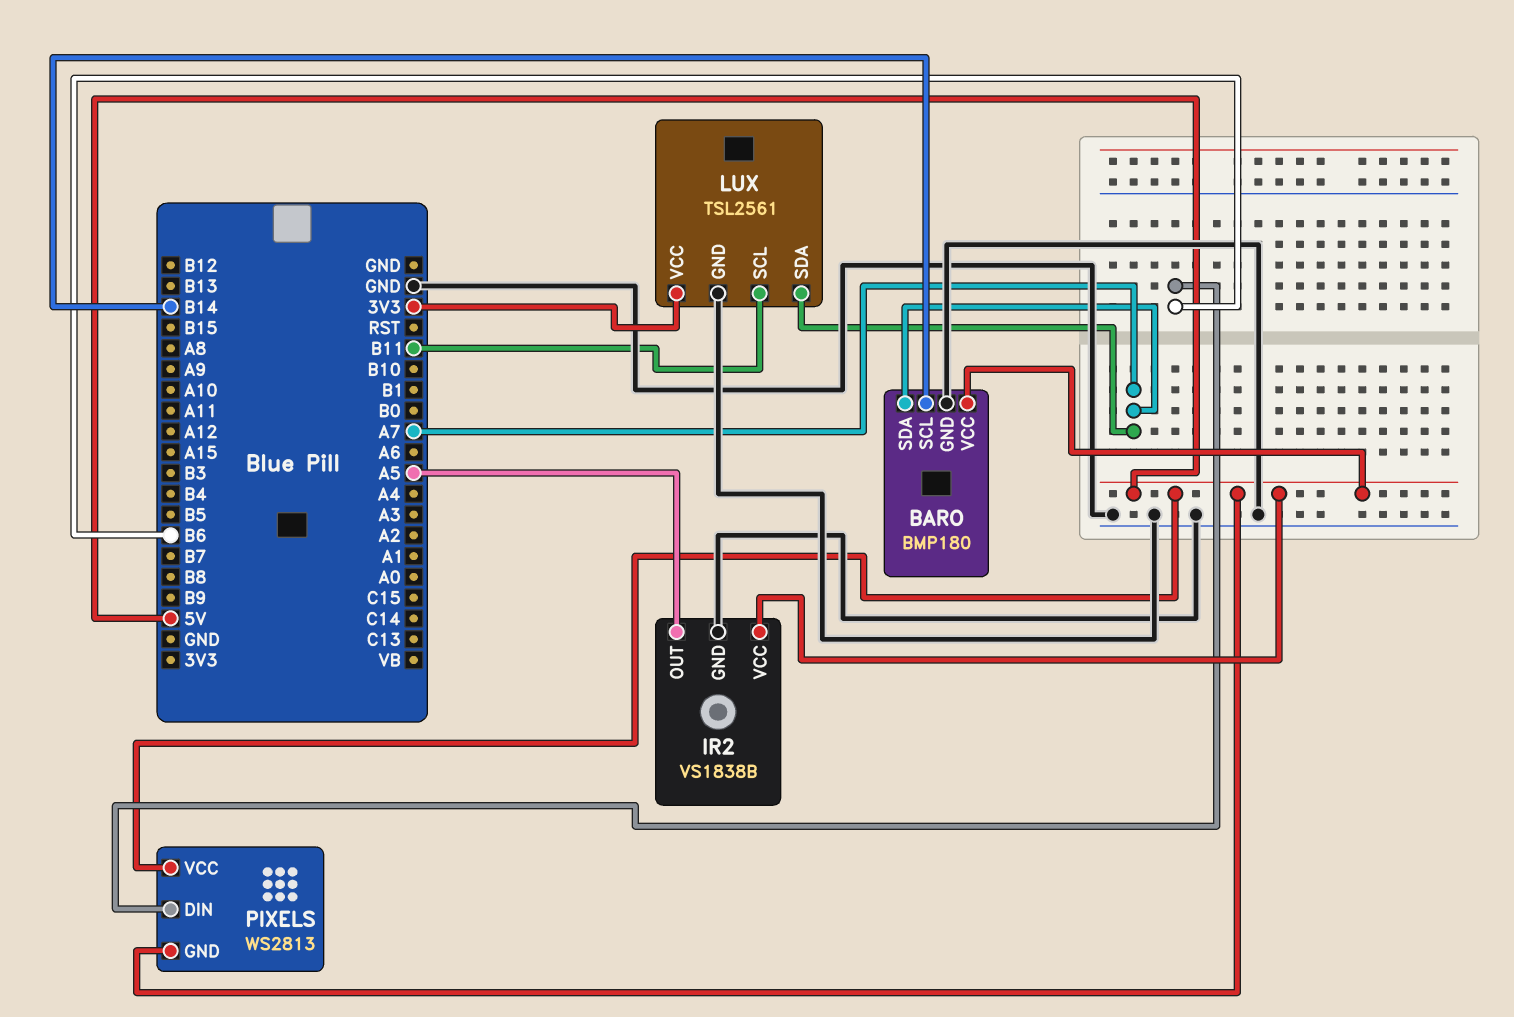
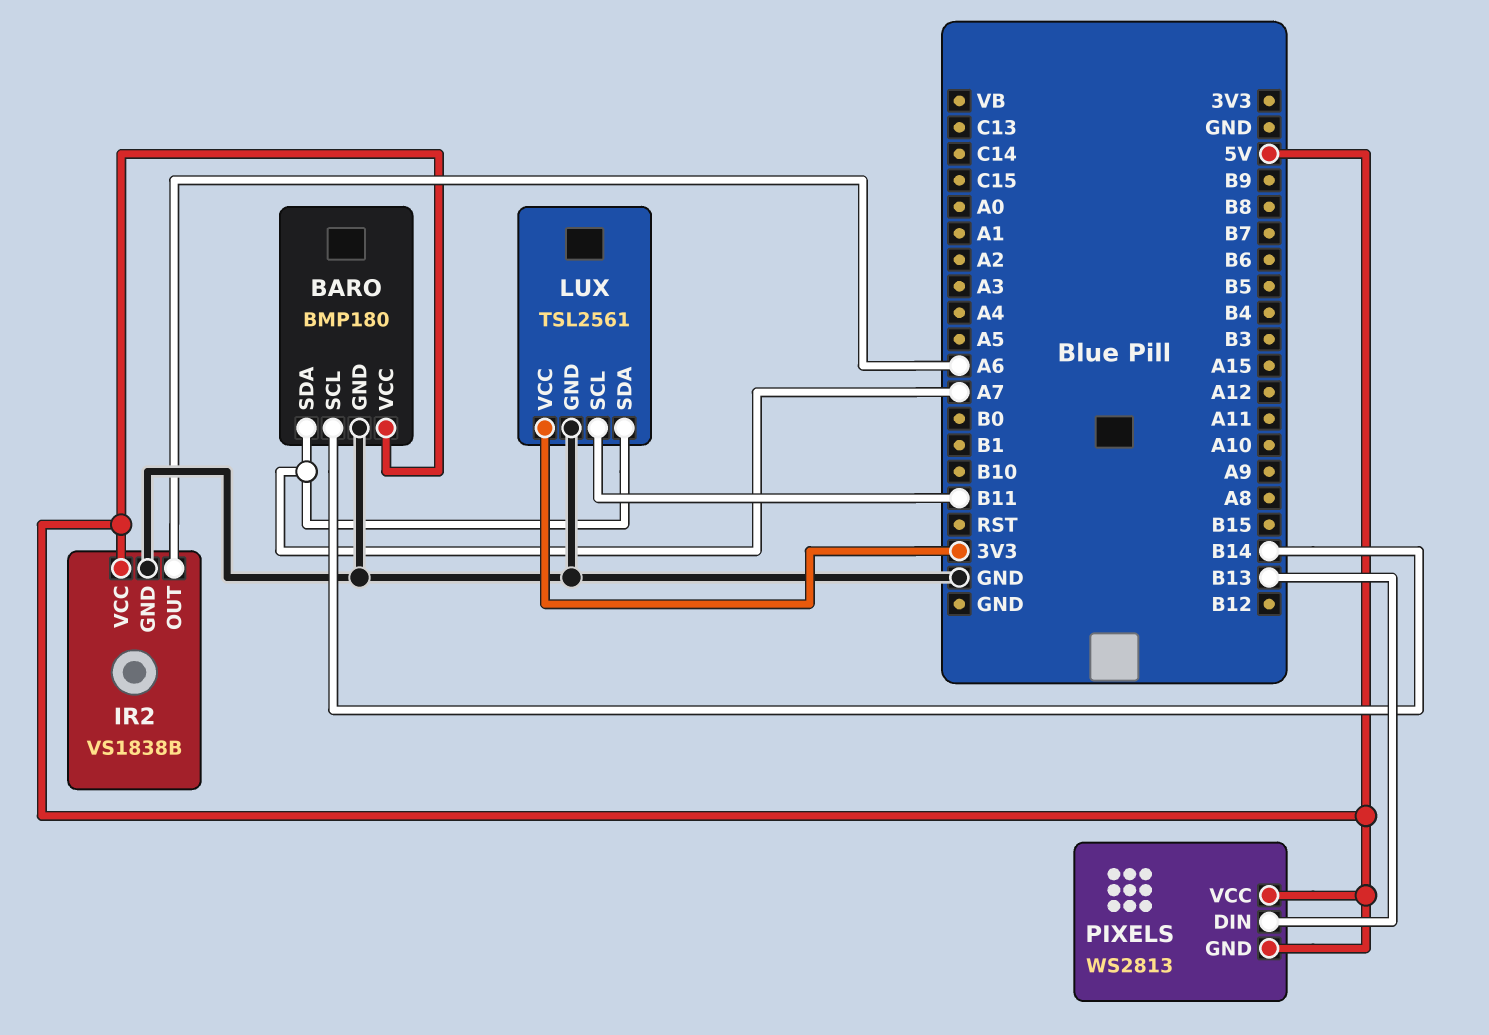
IR2 pin OUT: A5 -> A6
PIXELS pin DIN: B6 -> B13

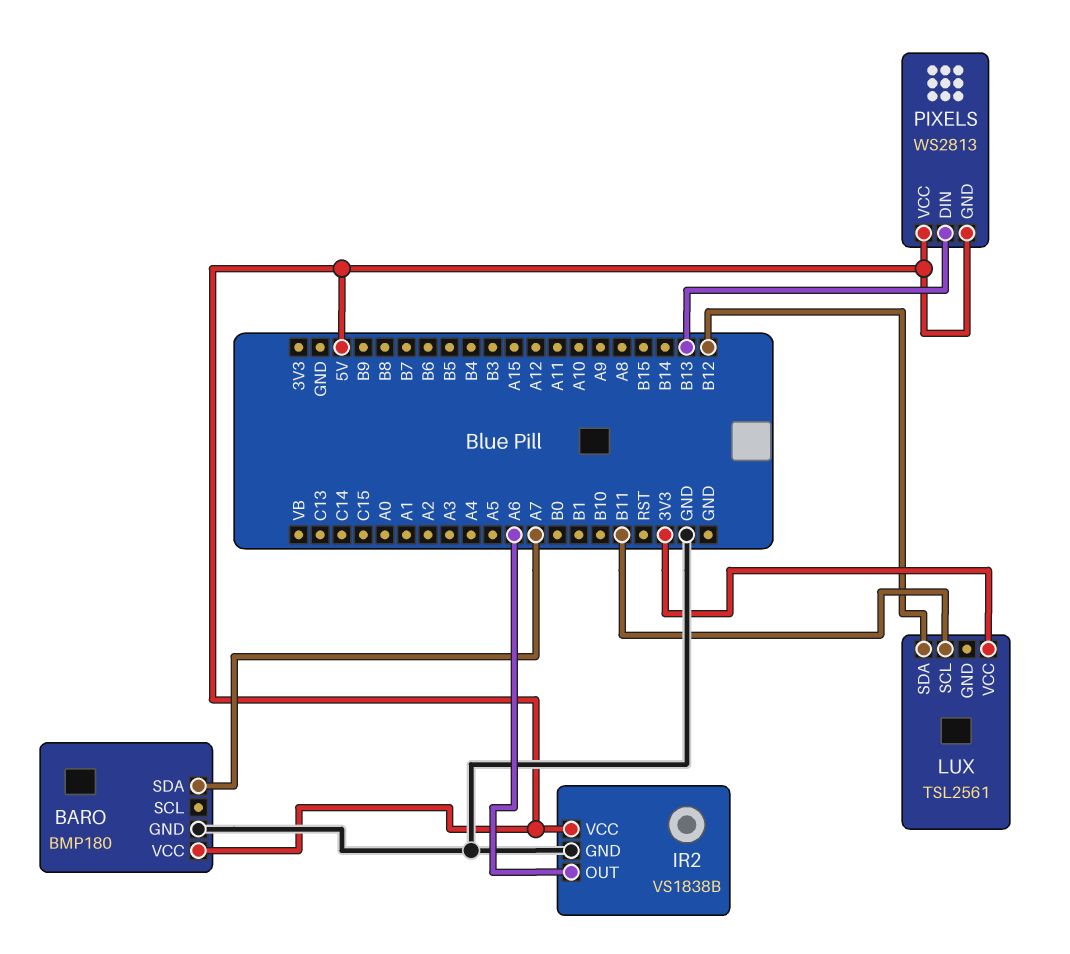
BARO pin SCL: B14 -> none
LUX pin GND: GND -> none
LUX pin SDA: A7 -> B12

